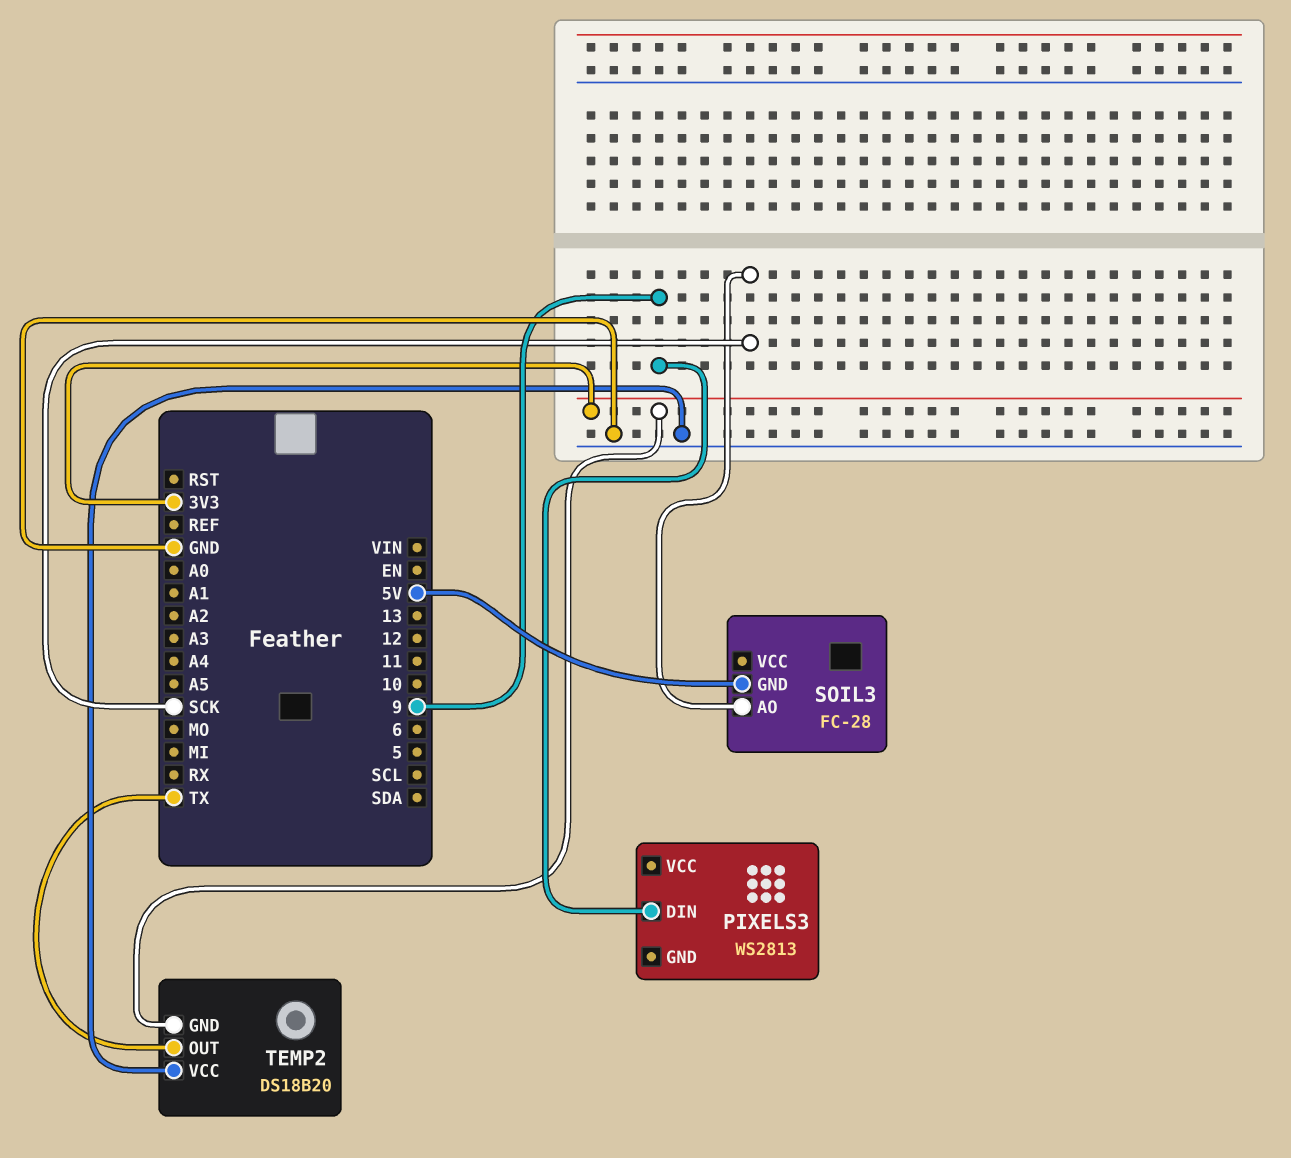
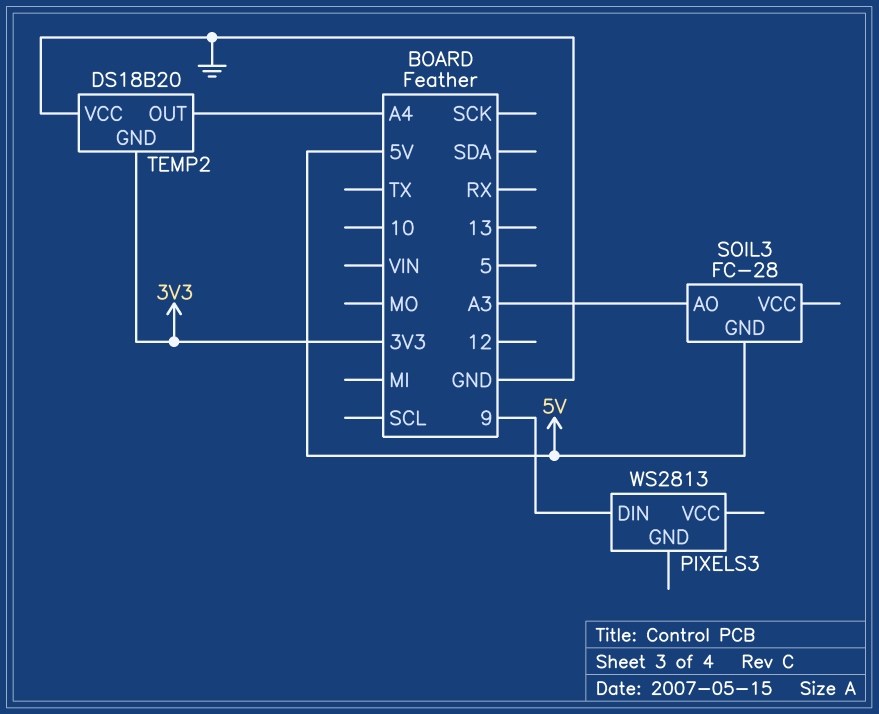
SOIL3 pin AO: SCK -> A3
TEMP2 pin OUT: TX -> A4

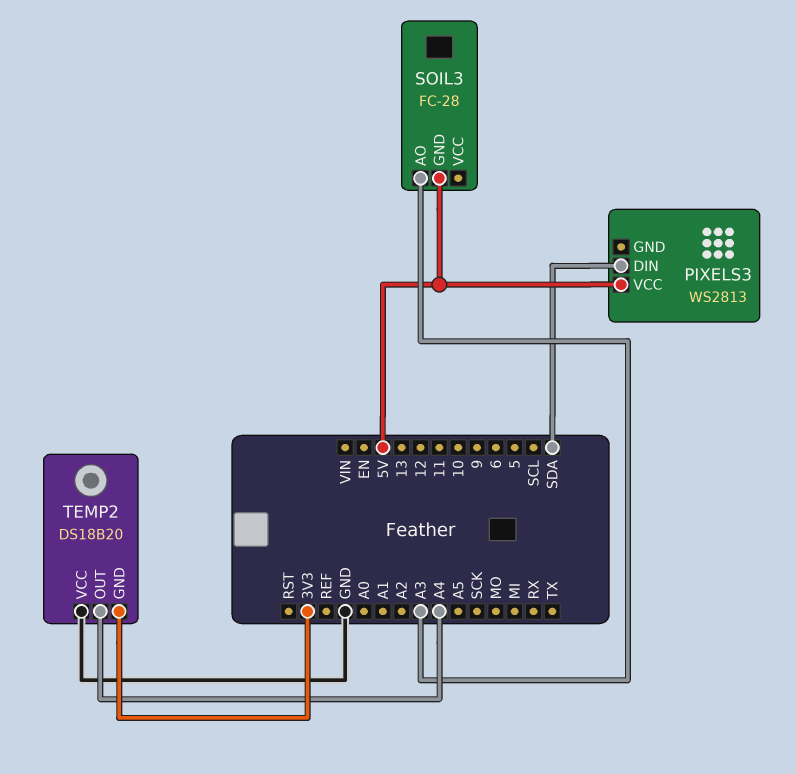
PIXELS3 pin DIN: 9 -> SDA
PIXELS3 pin VCC: none -> 5V

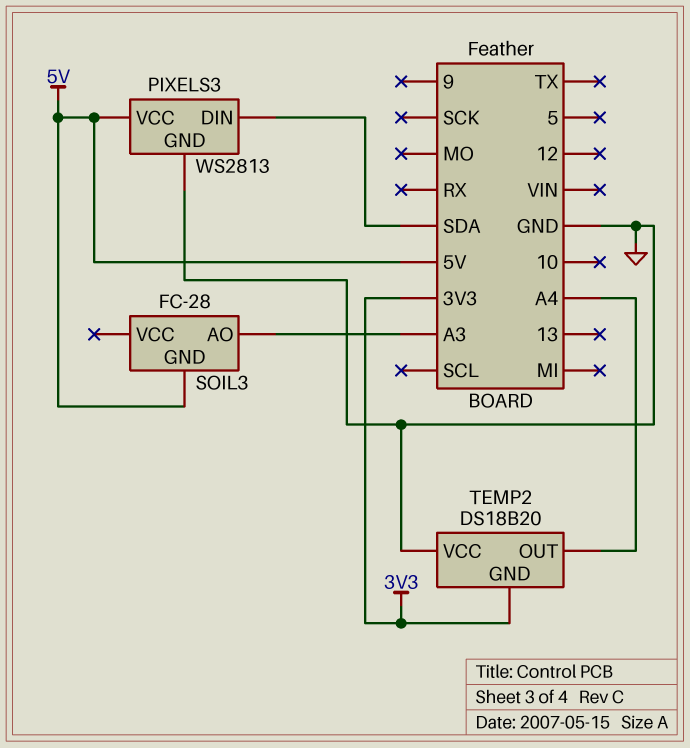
PIXELS3 pin GND: none -> GND

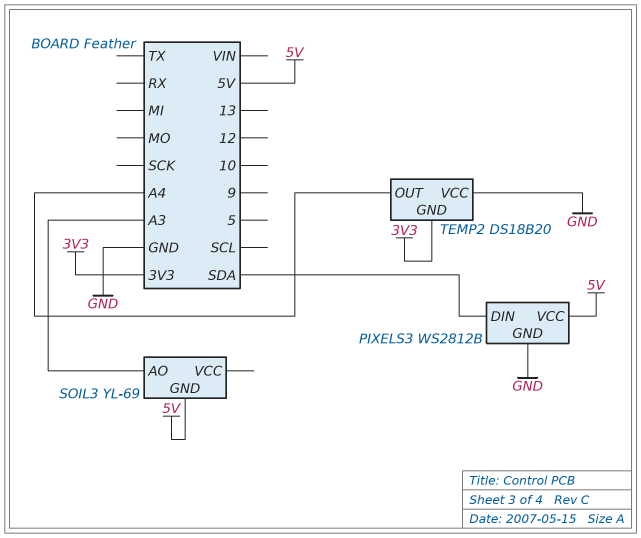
PIXELS3: WS2813 -> WS2812B
SOIL3: FC-28 -> YL-69

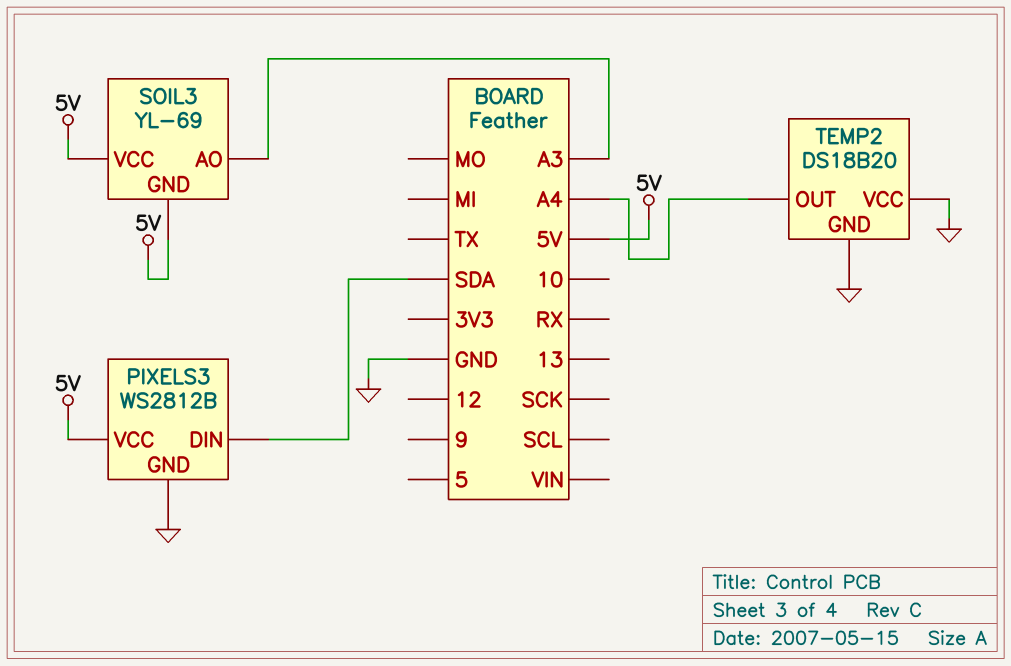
SOIL3 pin VCC: none -> 5V
TEMP2 pin GND: 3V3 -> GND

